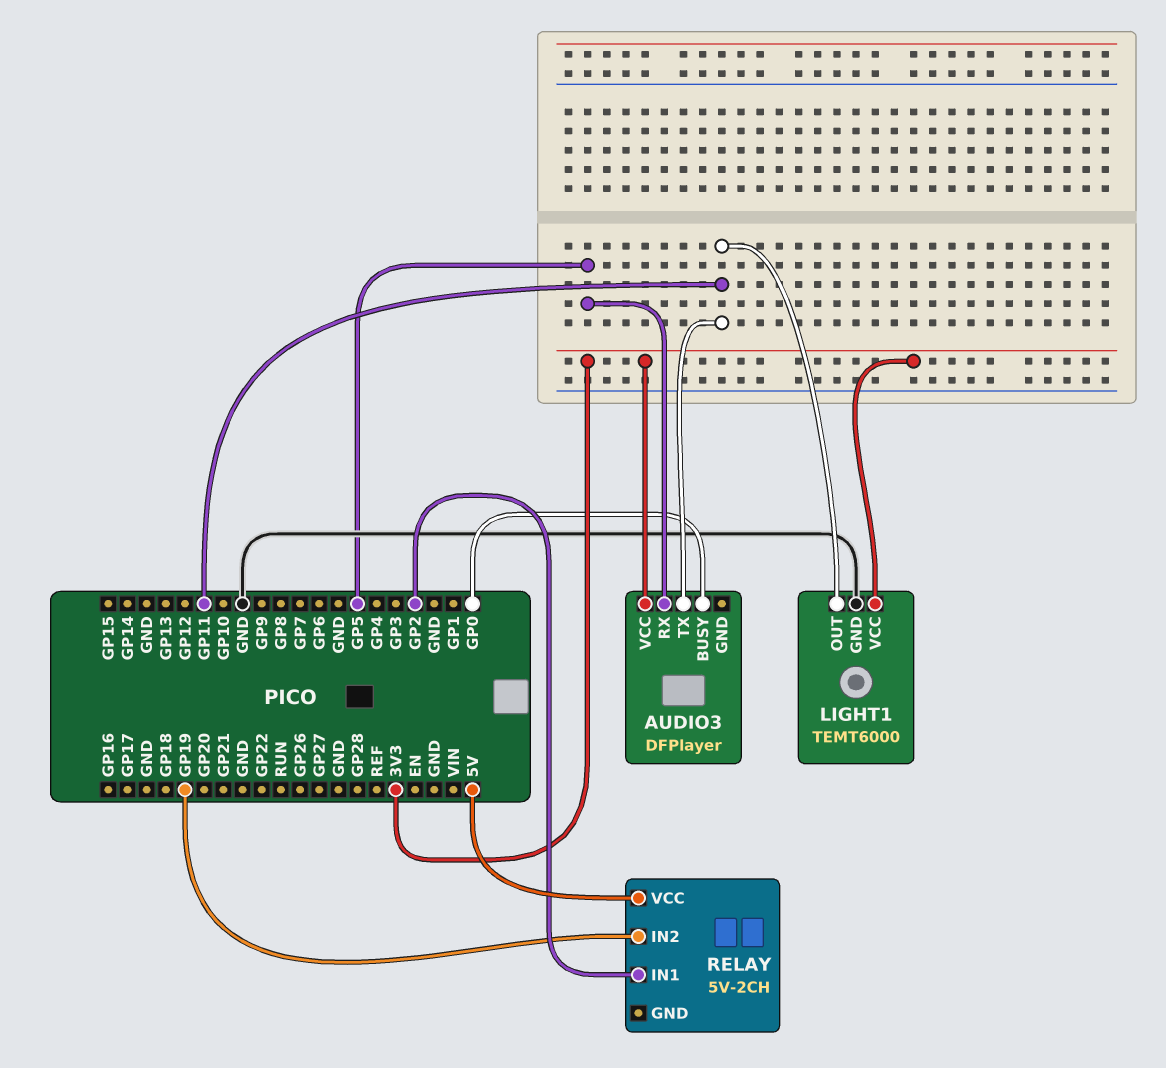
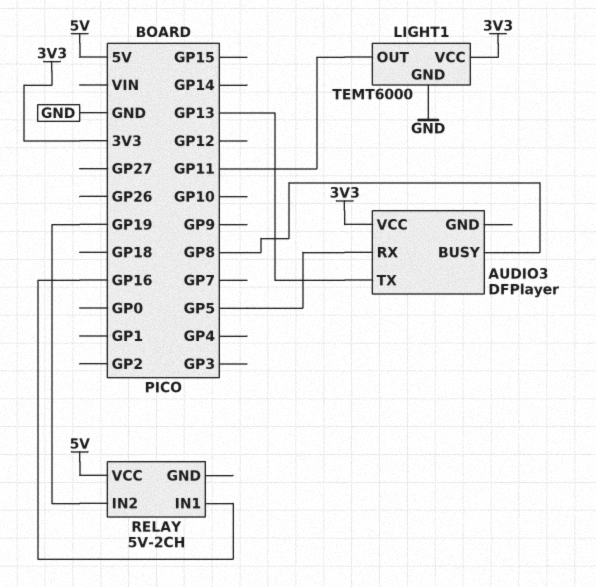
AUDIO3 pin BUSY: GP0 -> GP8
AUDIO3 pin TX: GP11 -> GP13
RELAY pin IN1: GP2 -> GP16

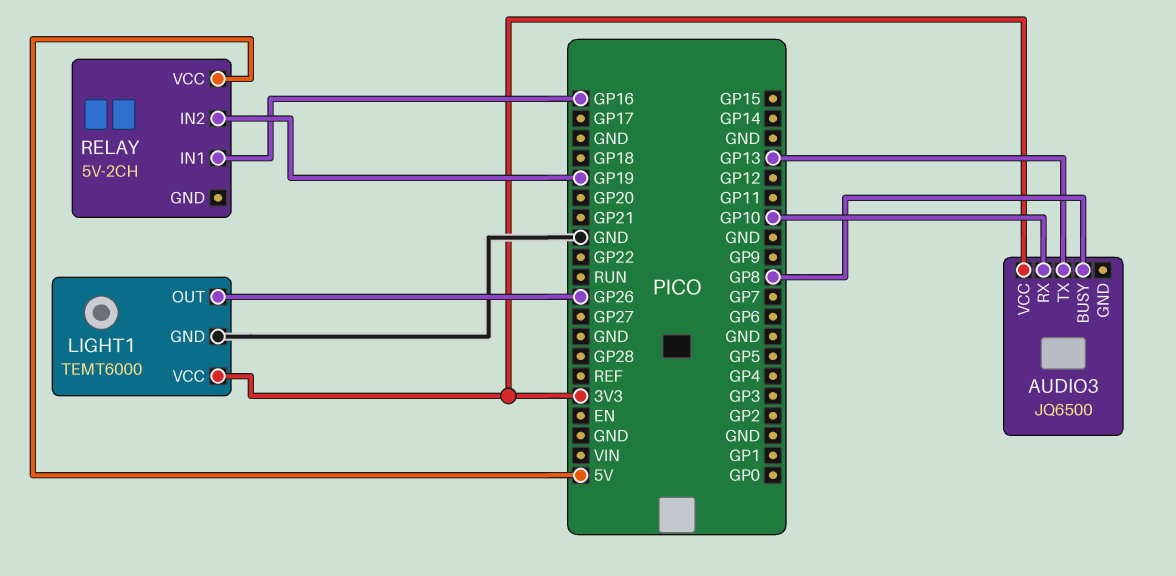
AUDIO3: DFPlayer -> JQ6500
AUDIO3 pin RX: GP5 -> GP10
LIGHT1 pin OUT: GP11 -> GP26

